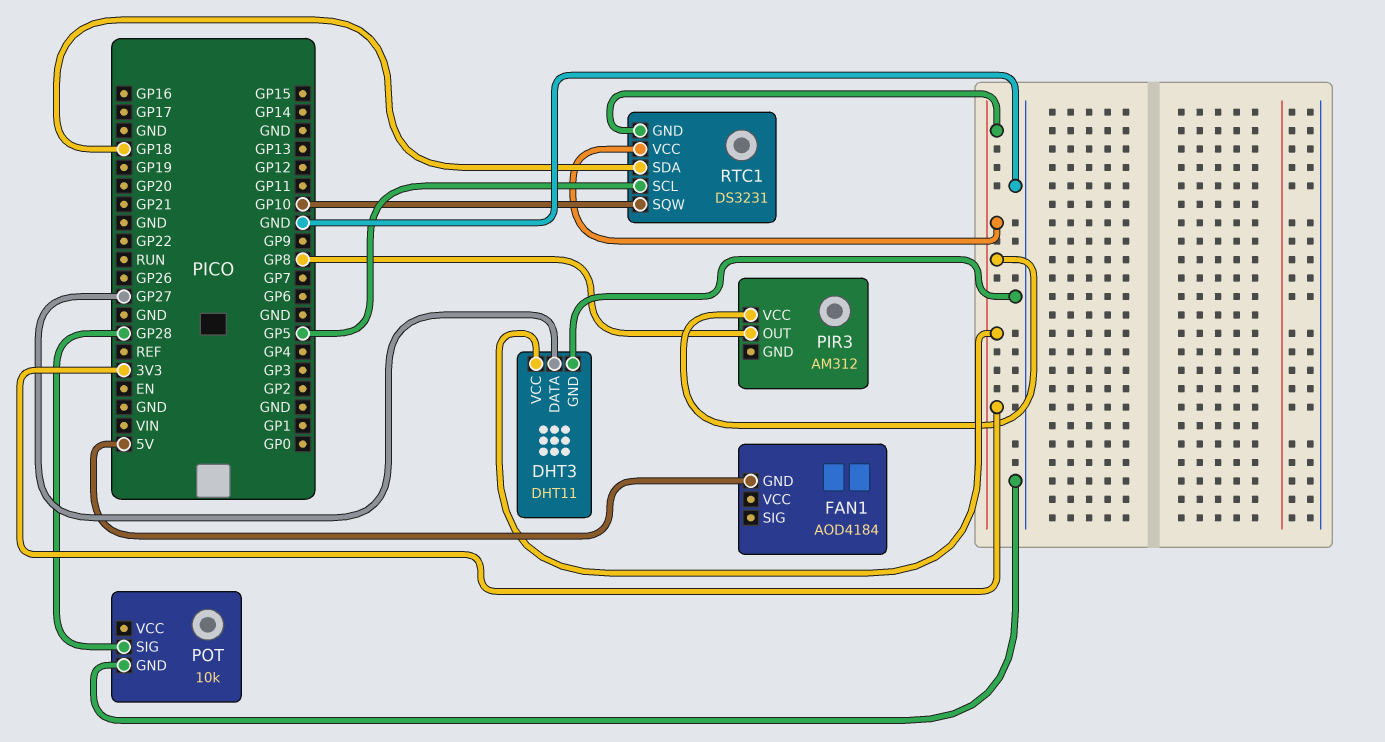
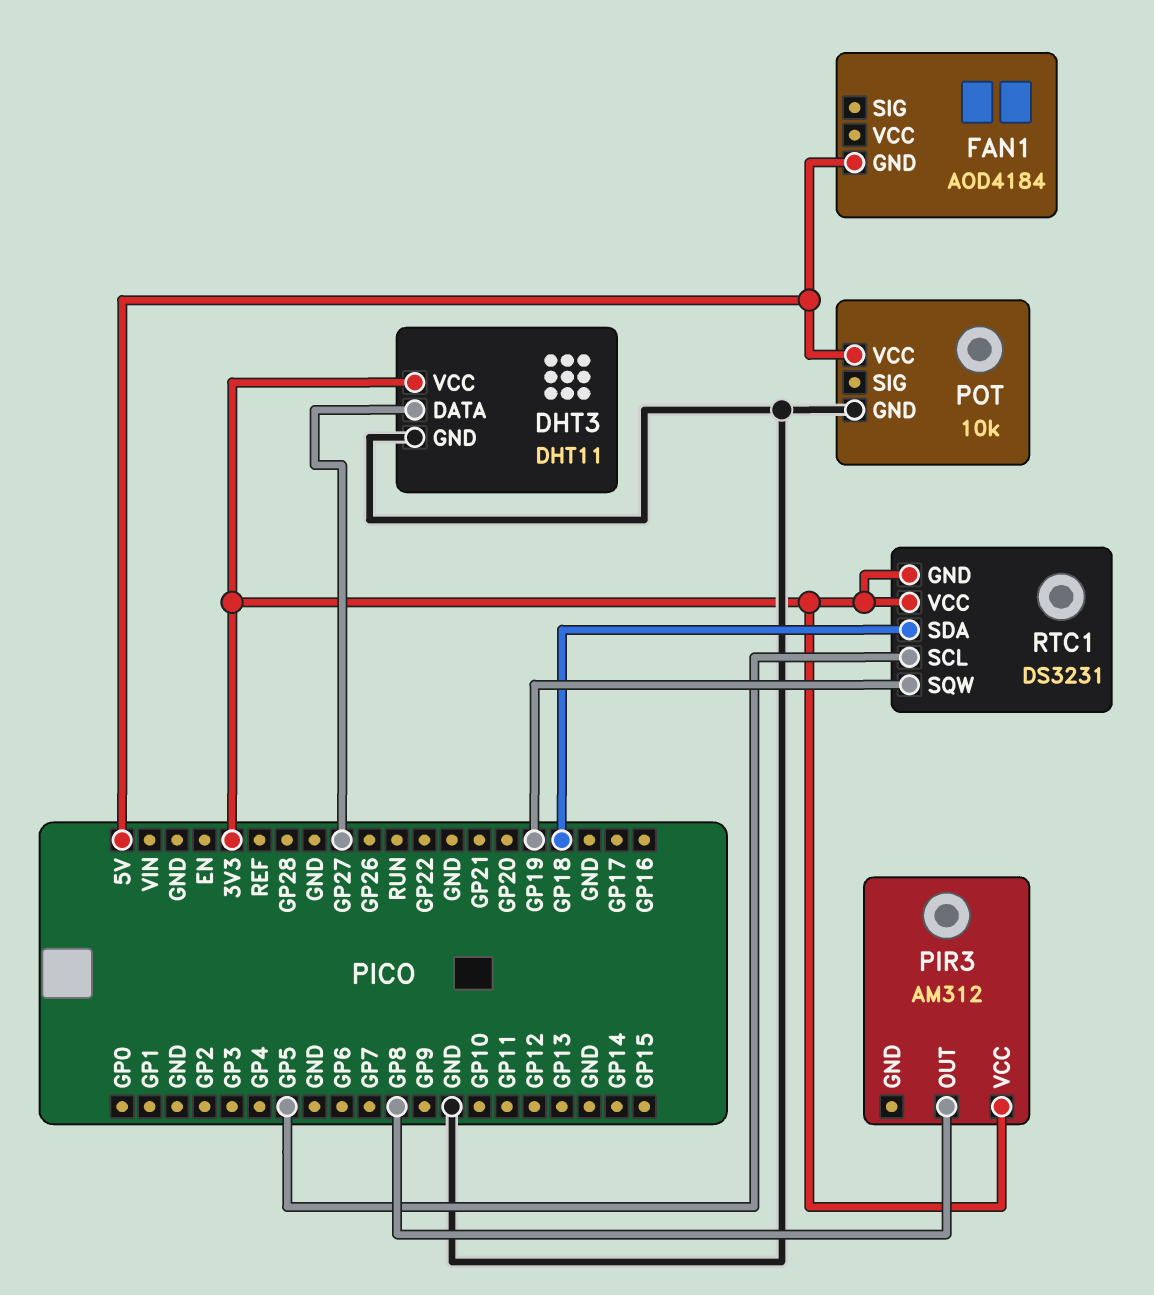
POT pin SIG: GP28 -> none
POT pin VCC: none -> 5V
RTC1 pin SQW: GP10 -> GP19

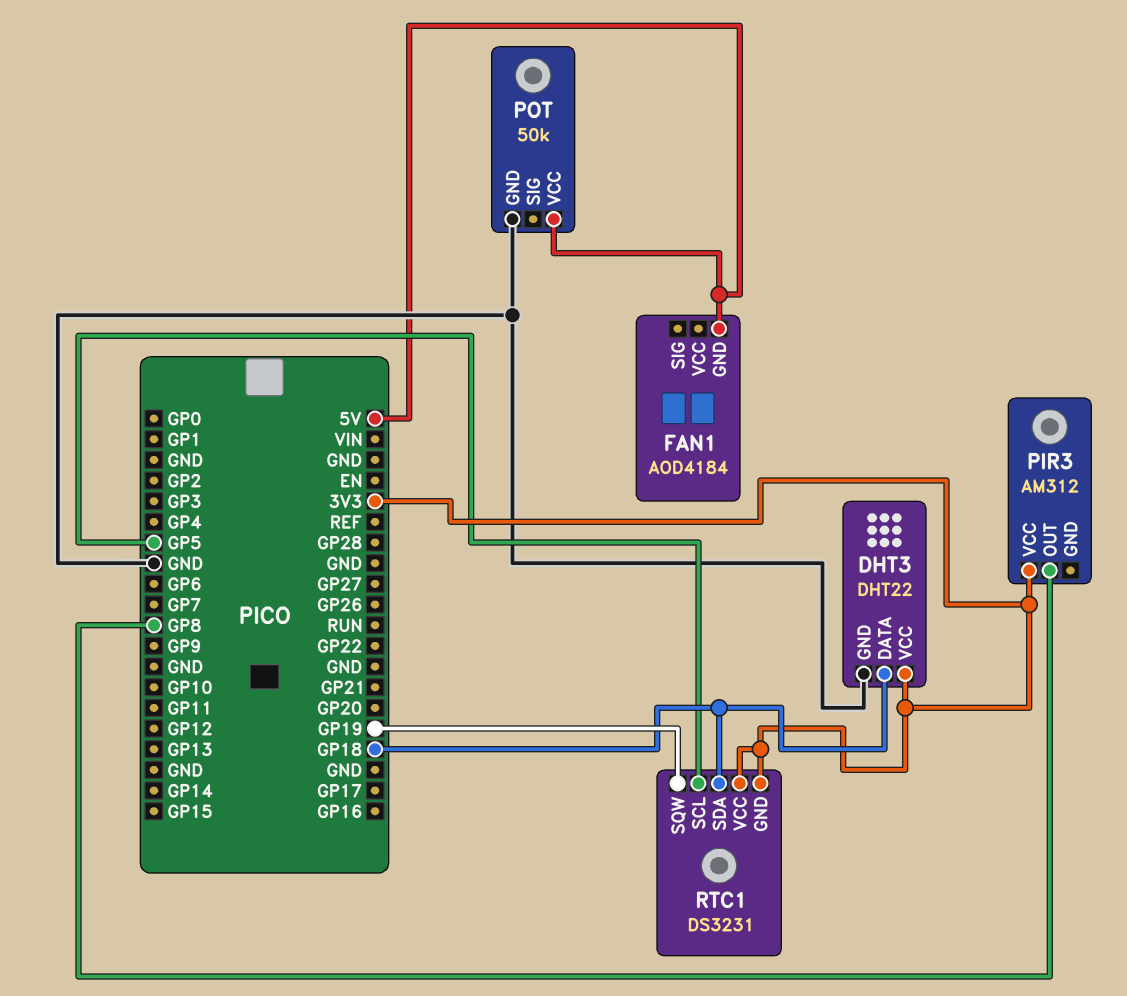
DHT3: DHT11 -> DHT22
DHT3 pin DATA: GP27 -> GP18
POT: 10k -> 50k

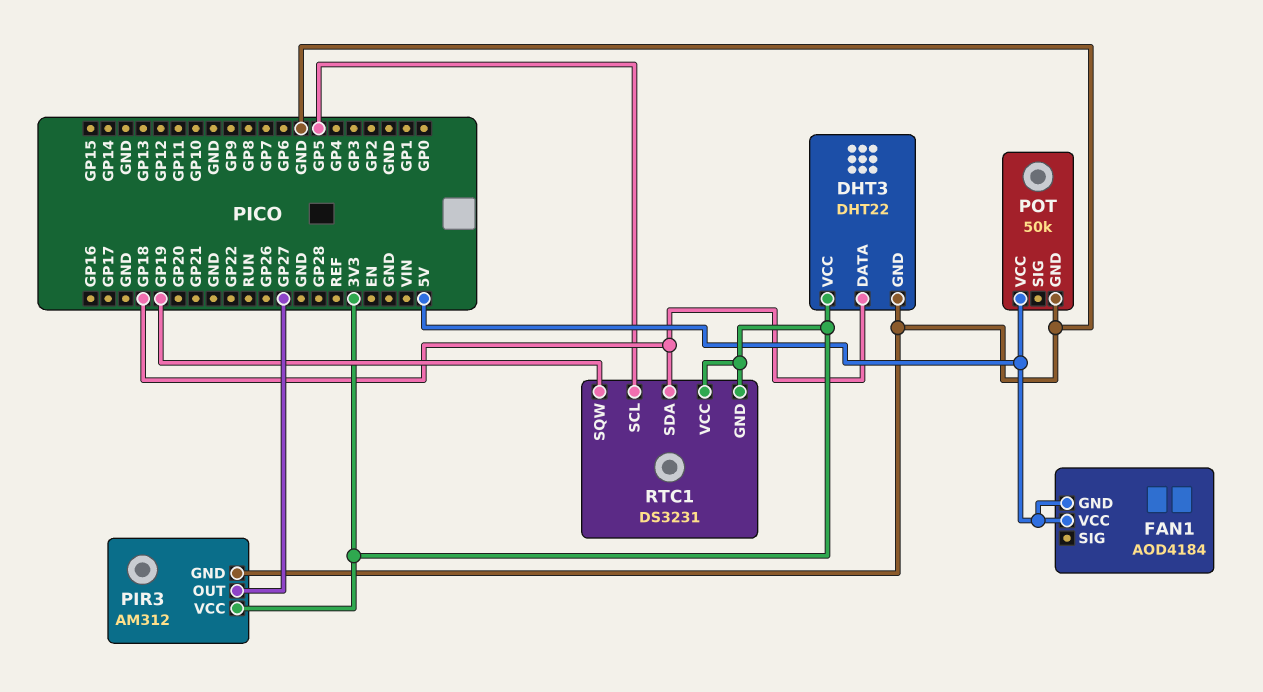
FAN1 pin VCC: none -> 5V
PIR3 pin GND: none -> GND
PIR3 pin OUT: GP8 -> GP27

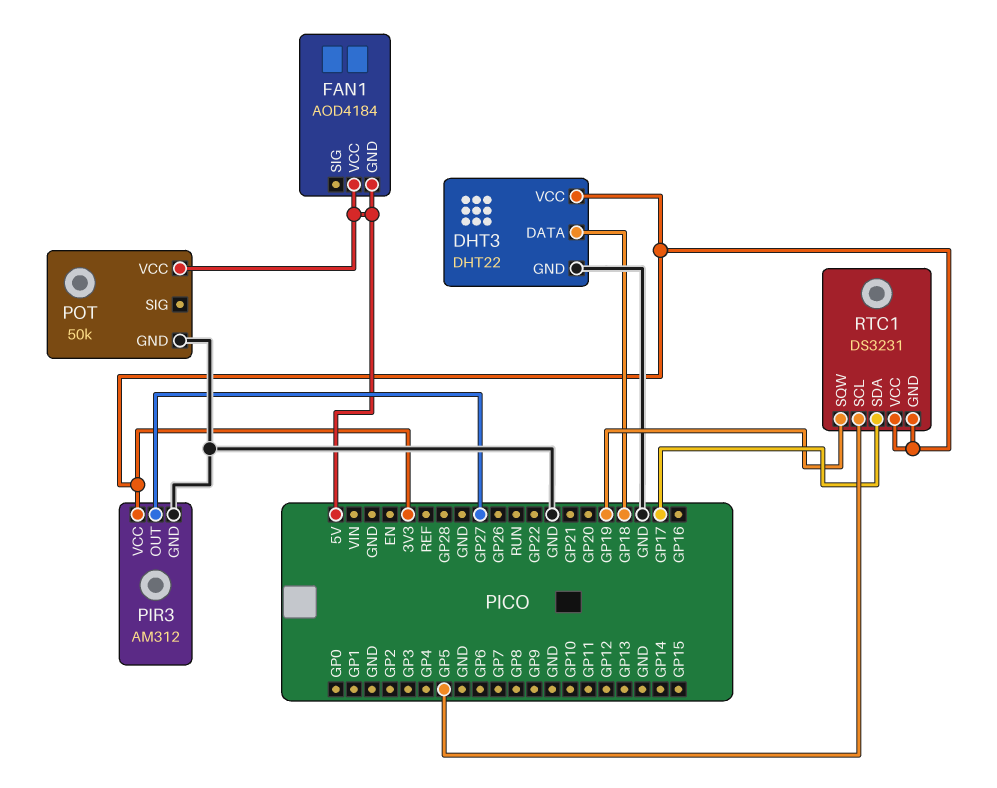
RTC1 pin SDA: GP18 -> GP17

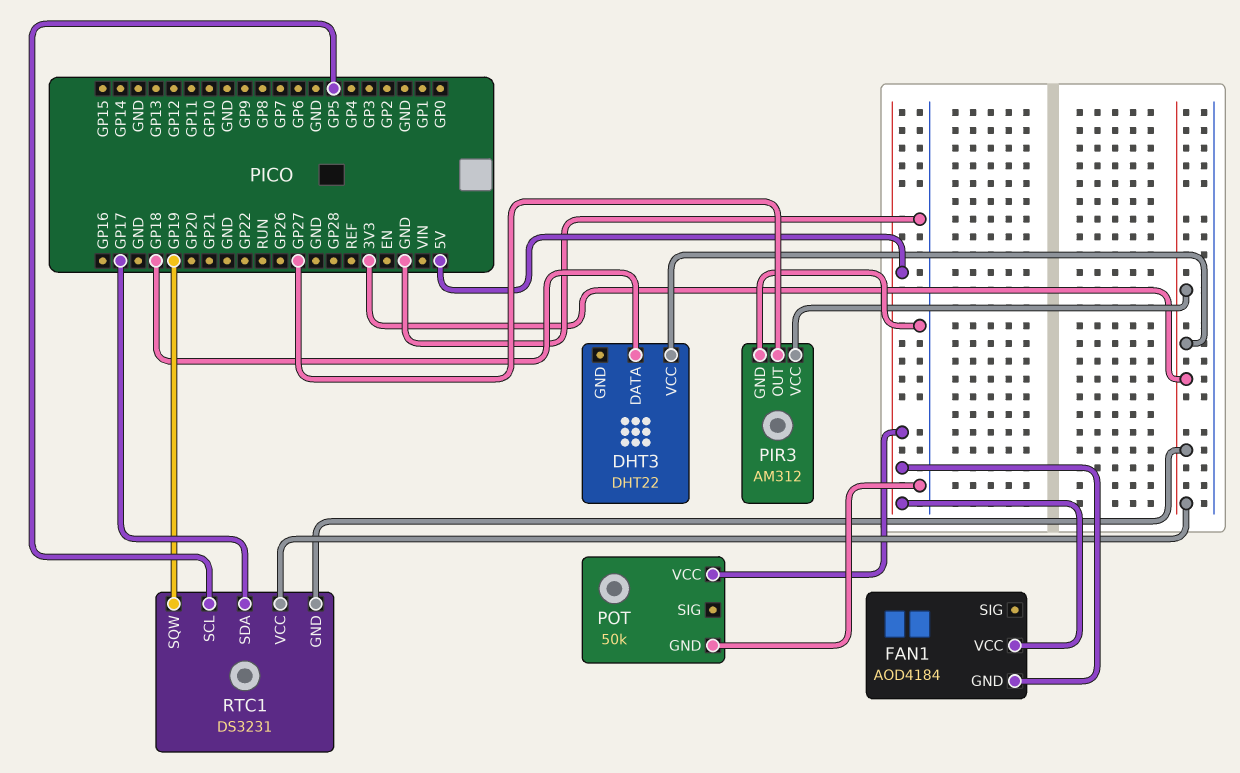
DHT3 pin GND: GND -> none

